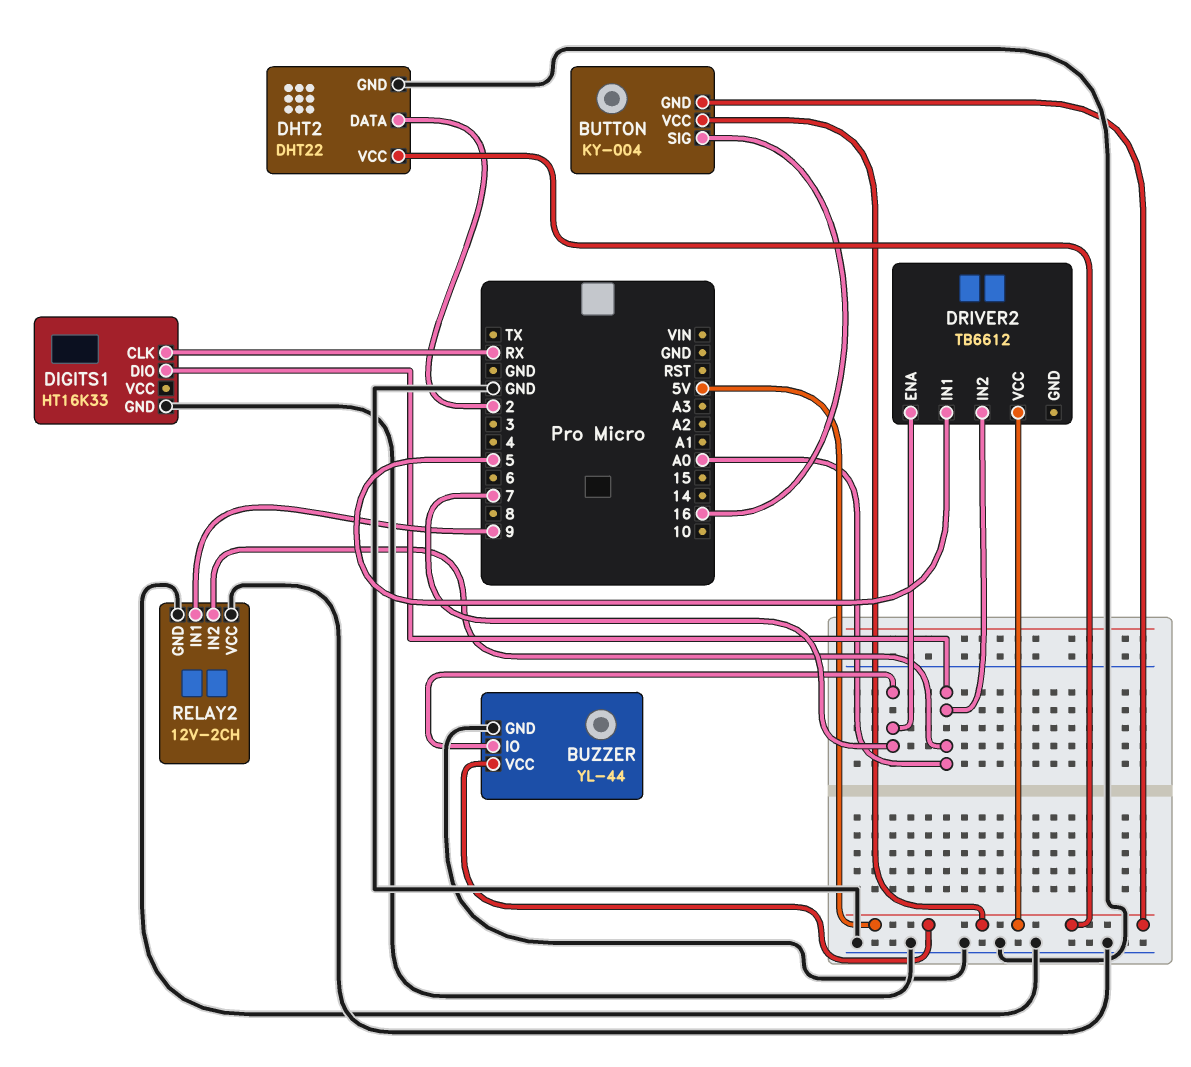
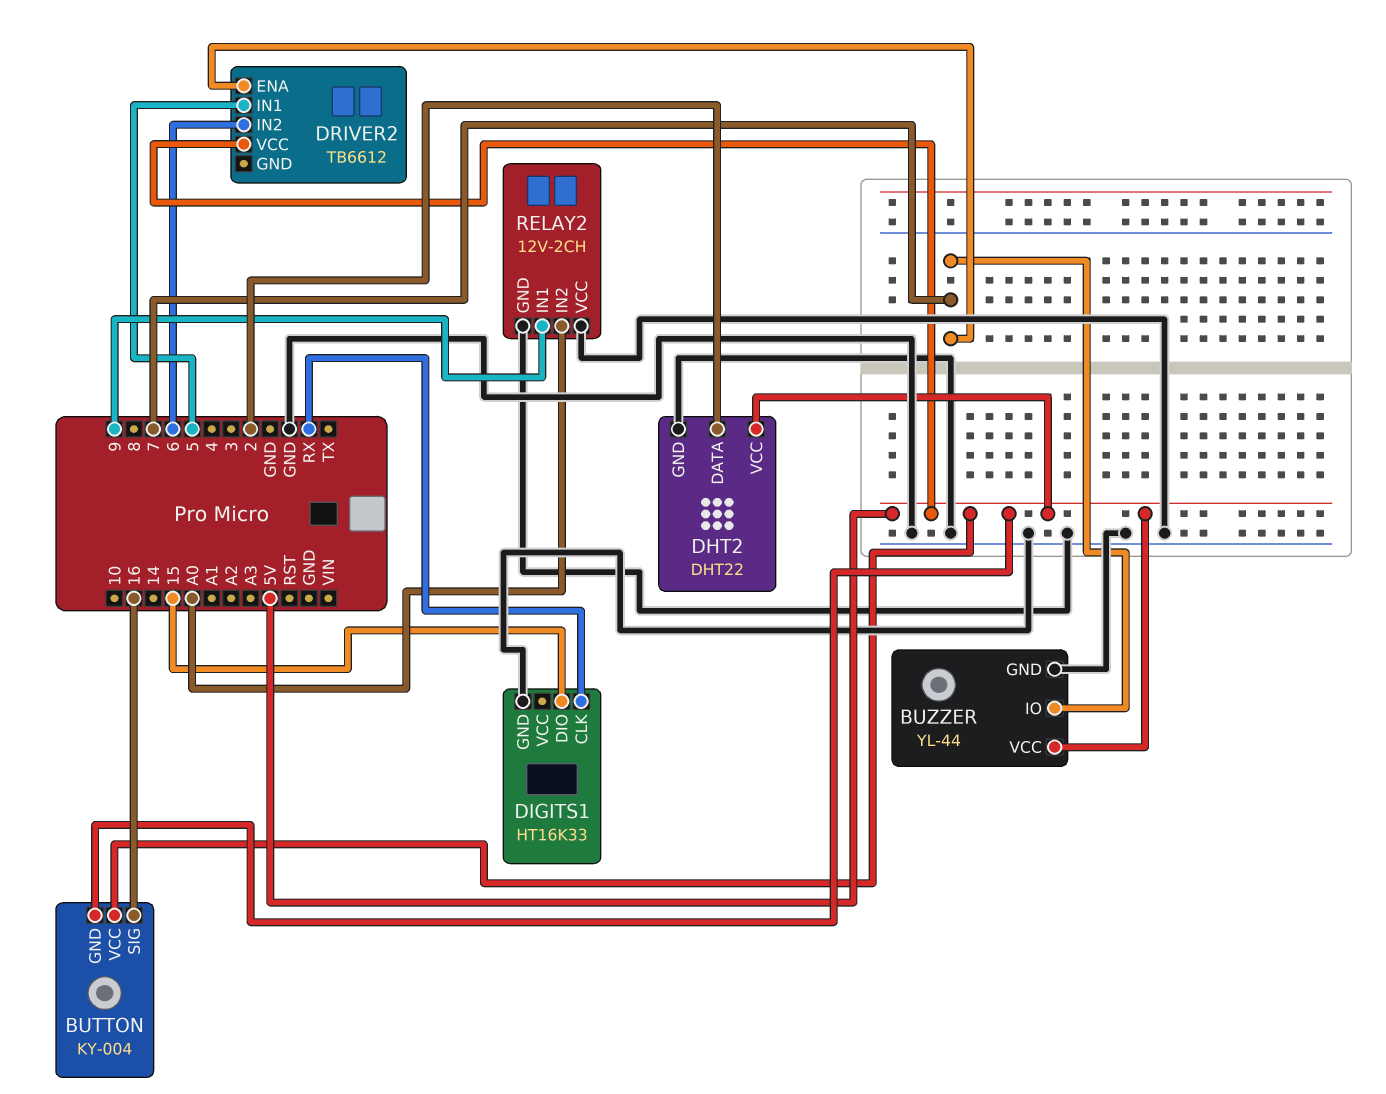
DIGITS1 pin DIO: A0 -> 15
DRIVER2 pin IN2: A0 -> 6

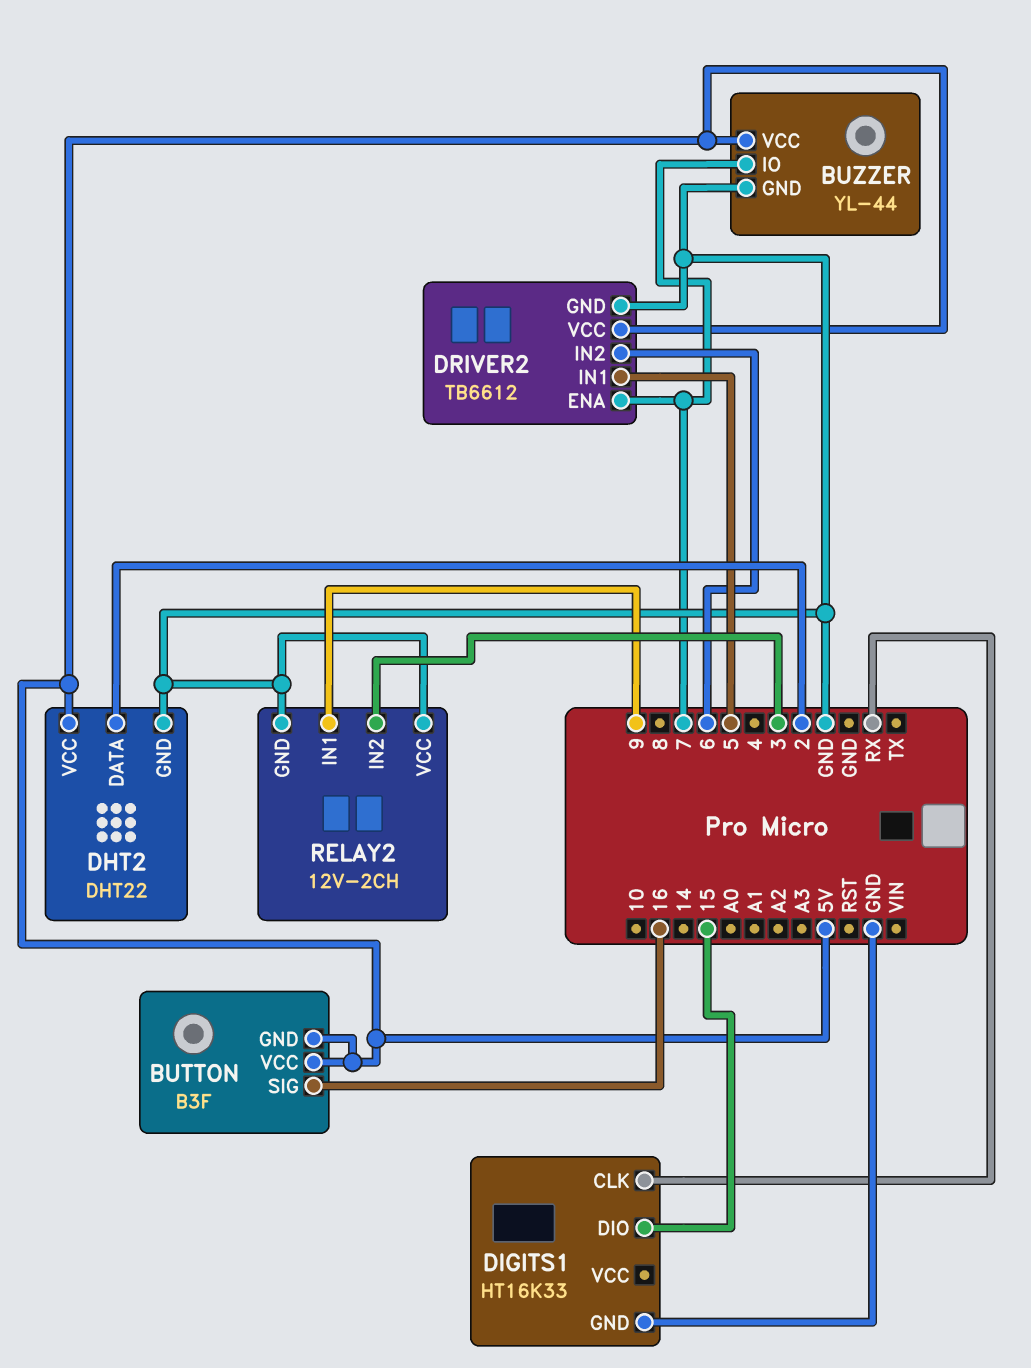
BUTTON: KY-004 -> B3F
DRIVER2 pin GND: none -> GND
RELAY2 pin IN2: A0 -> 3

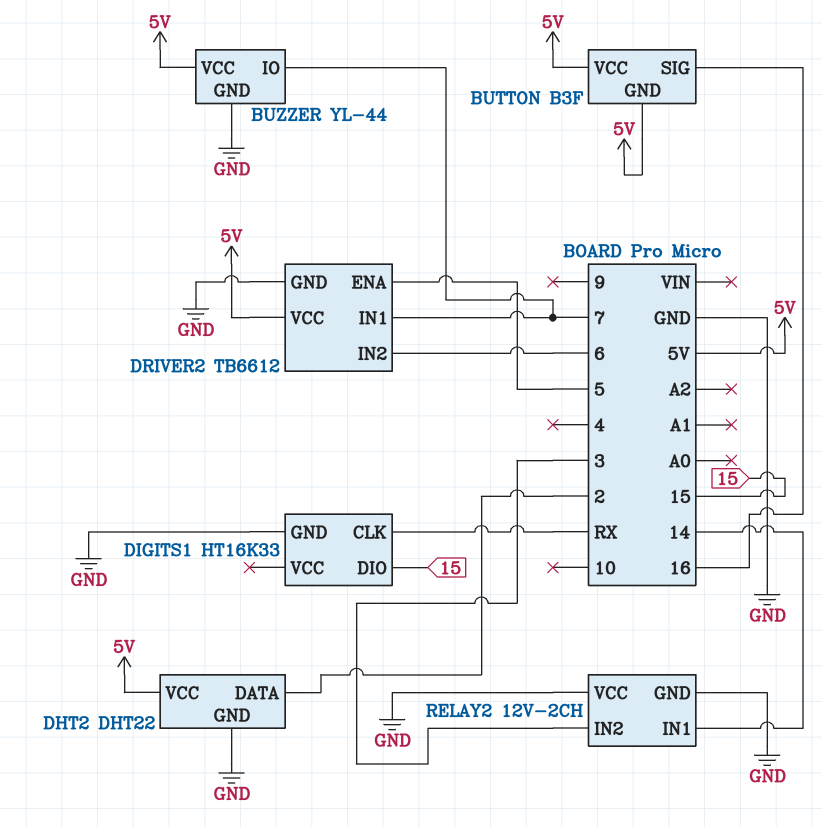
DRIVER2 pin ENA: 7 -> 5
DRIVER2 pin IN1: 5 -> 7
RELAY2 pin IN1: 9 -> 14

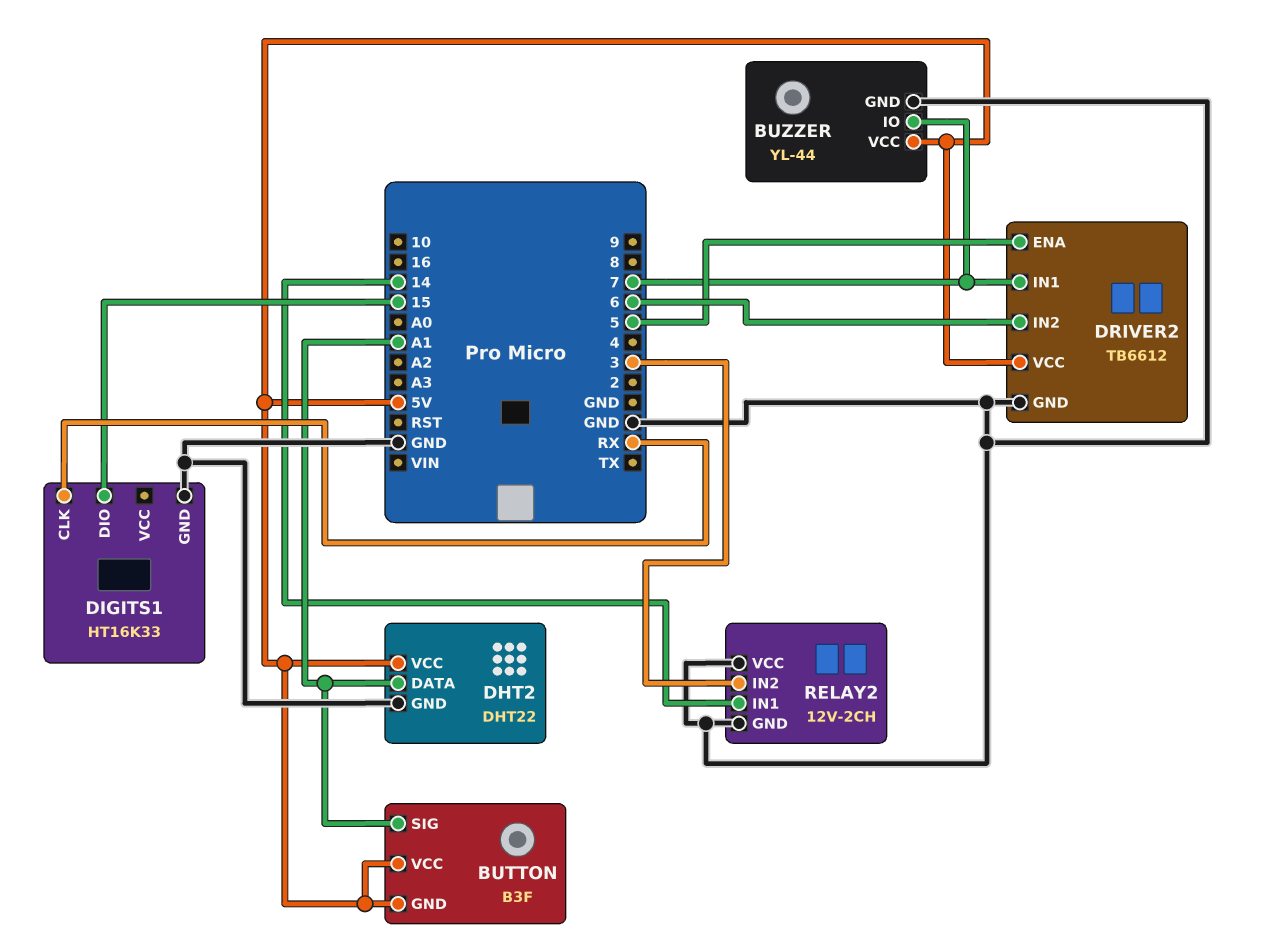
BUTTON pin SIG: 16 -> A1
DHT2 pin DATA: 2 -> A1

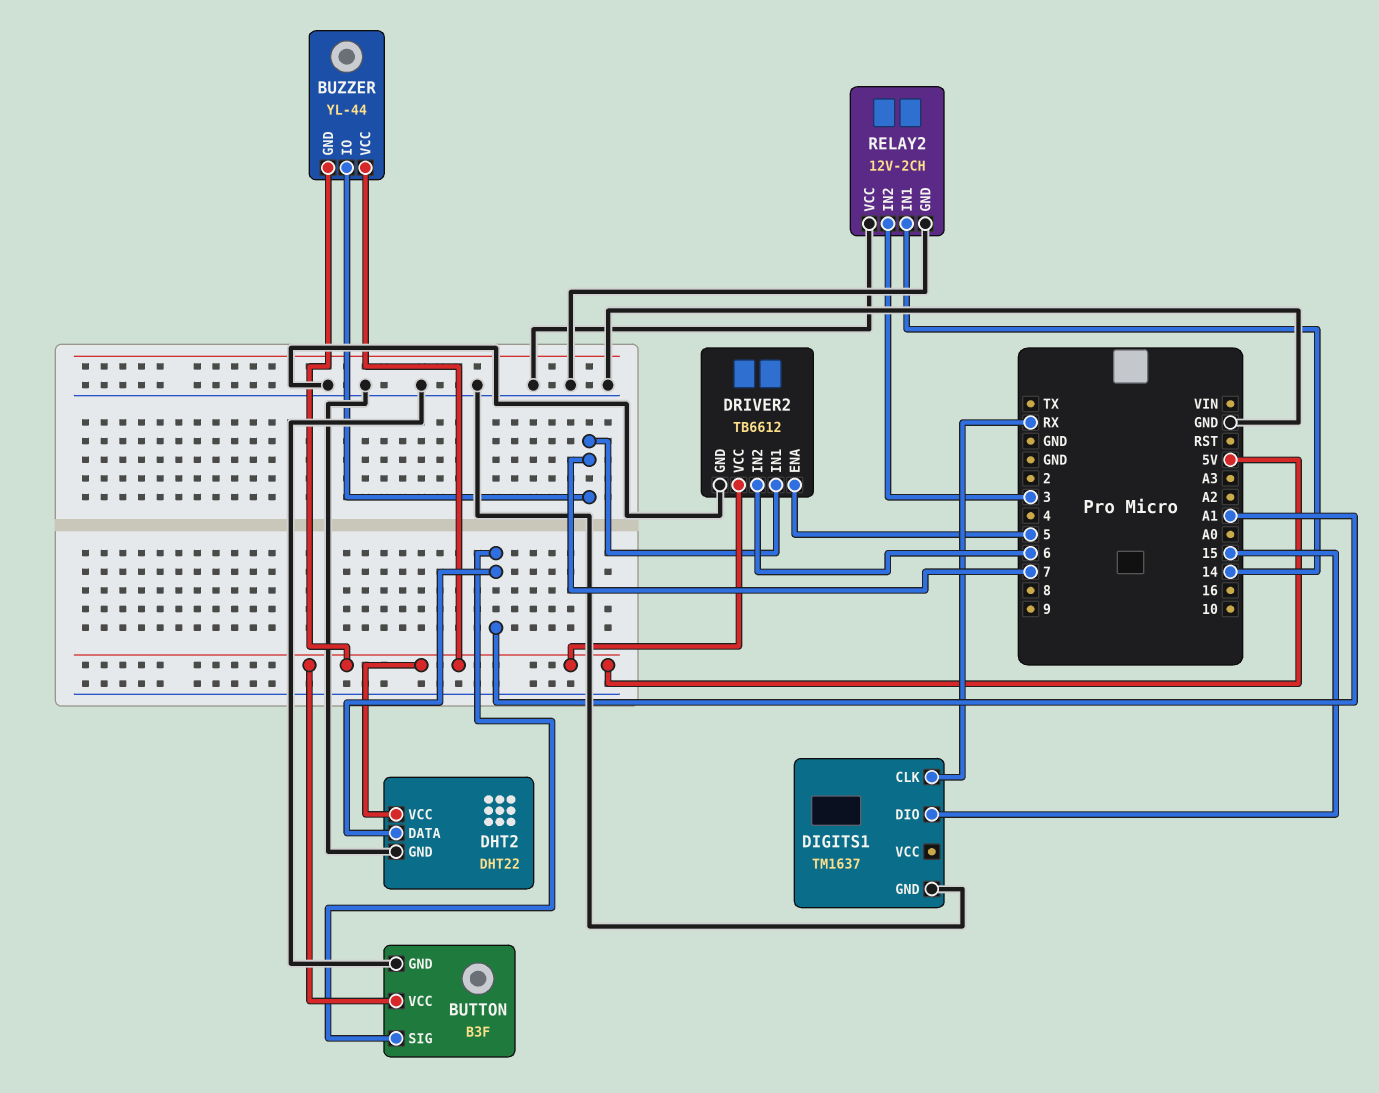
BUTTON pin GND: 5V -> GND
BUZZER pin GND: GND -> 5V
DIGITS1: HT16K33 -> TM1637

